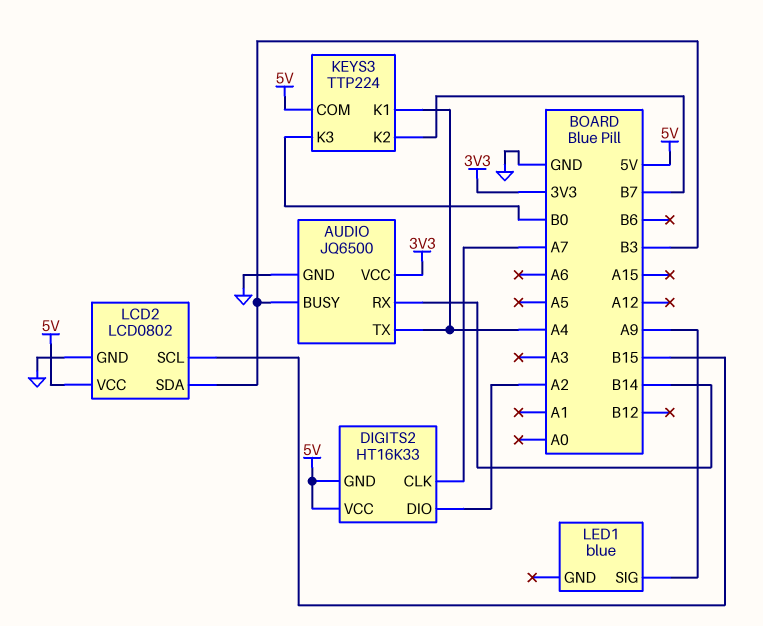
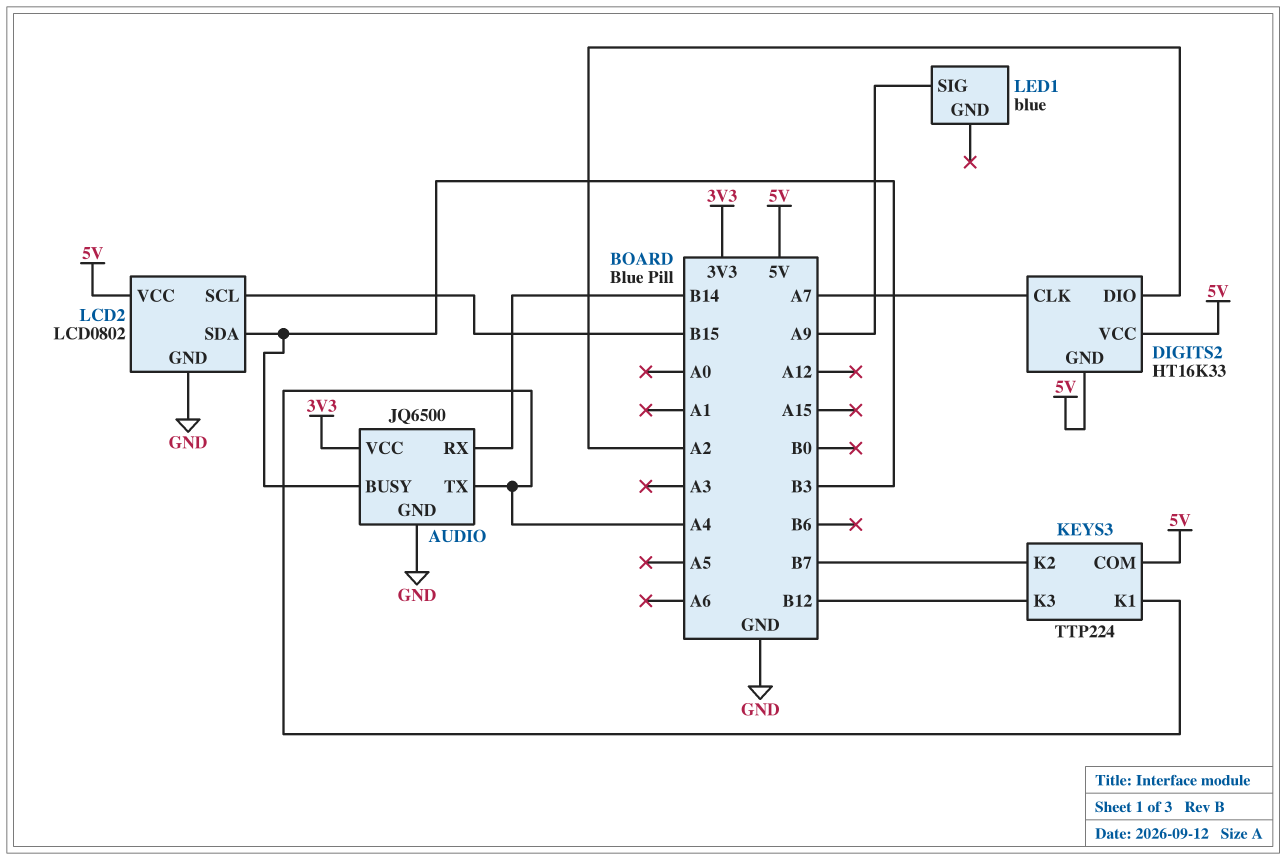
KEYS3 pin K3: B0 -> B12

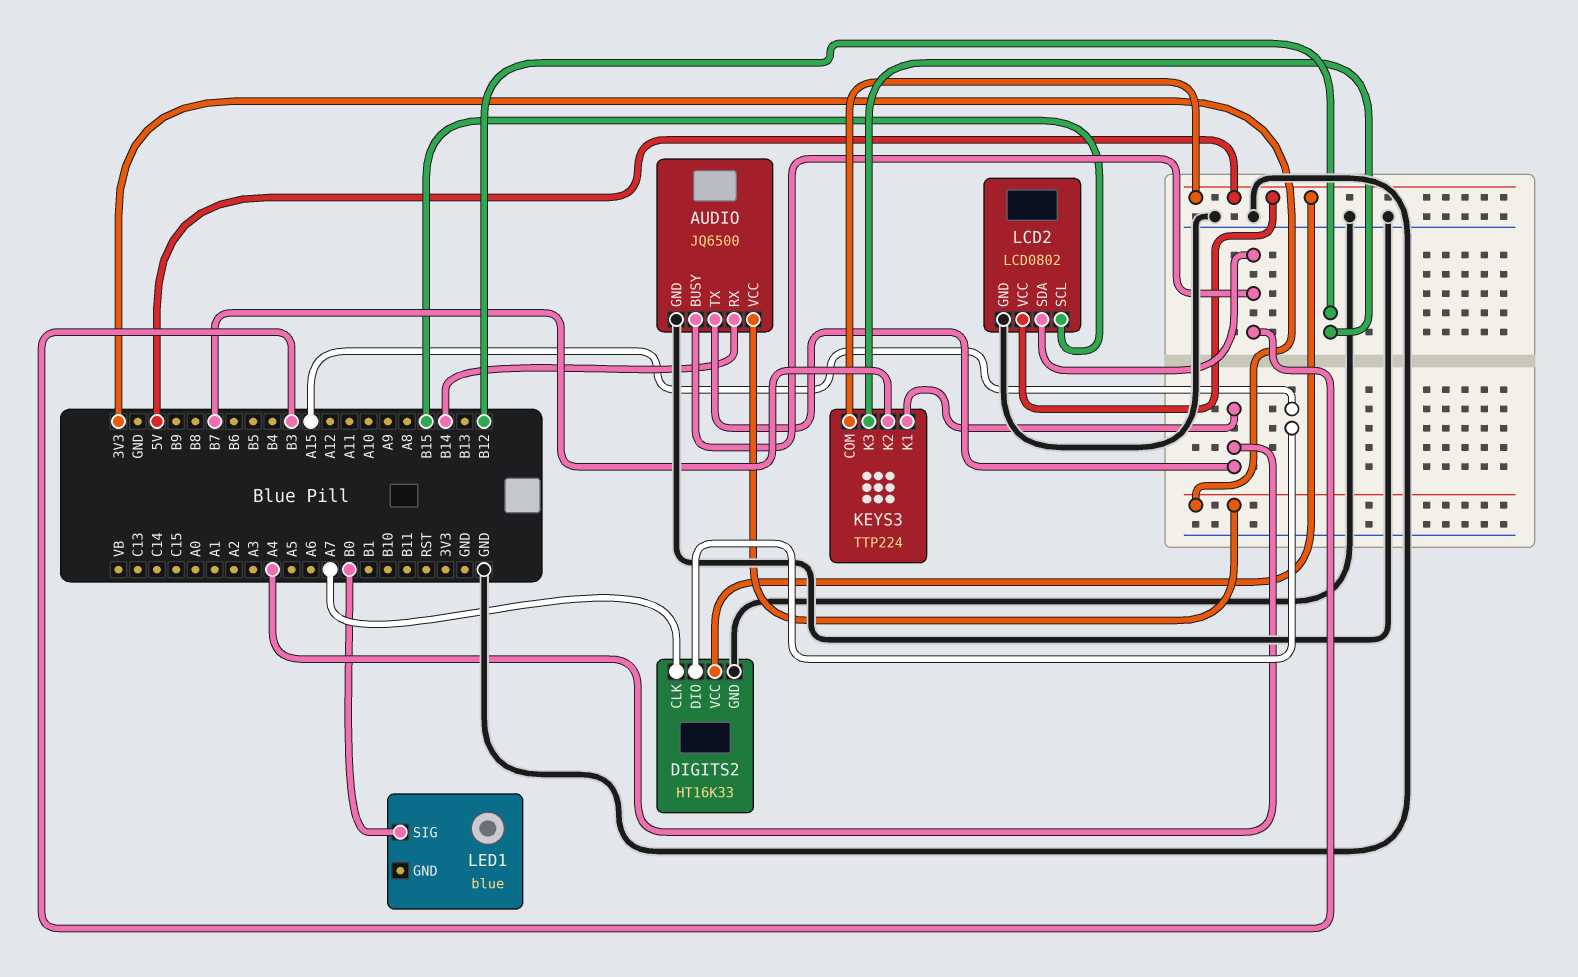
DIGITS2 pin DIO: A2 -> A15
DIGITS2 pin GND: 5V -> GND
LED1 pin SIG: A9 -> B0

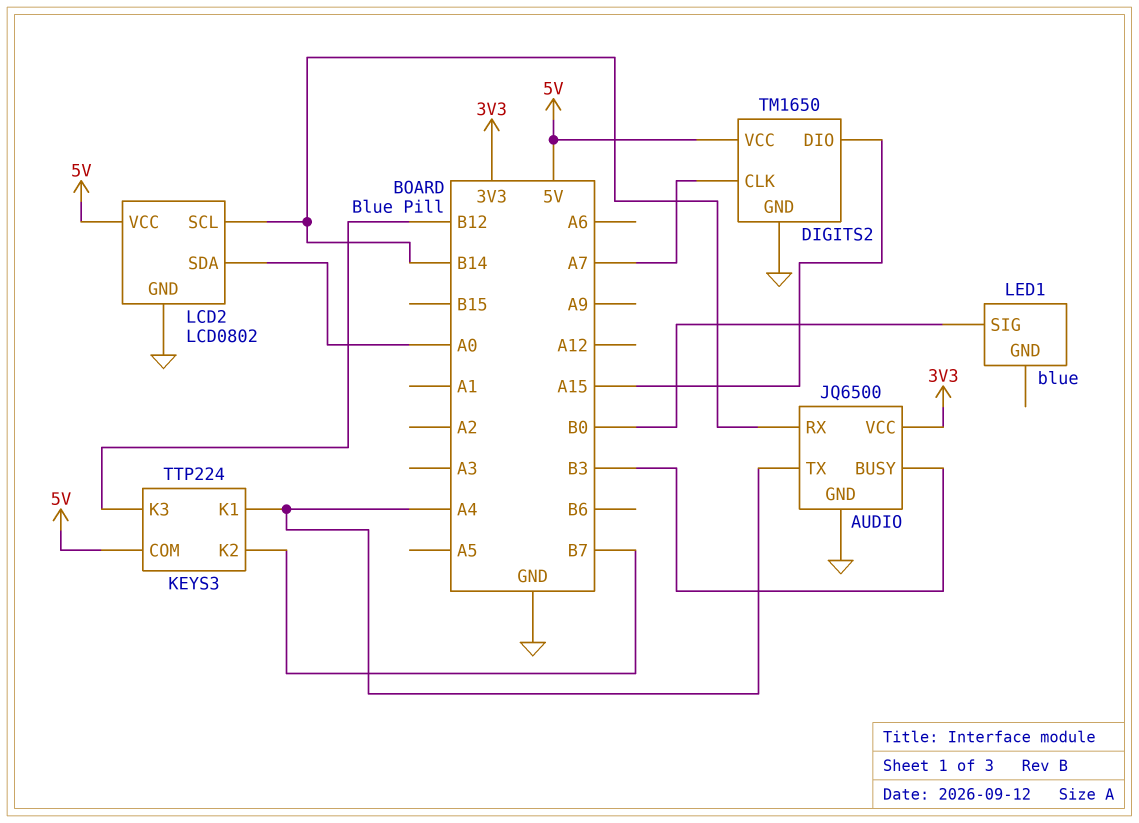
DIGITS2: HT16K33 -> TM1650
LCD2 pin SCL: B15 -> B14
LCD2 pin SDA: B3 -> A0

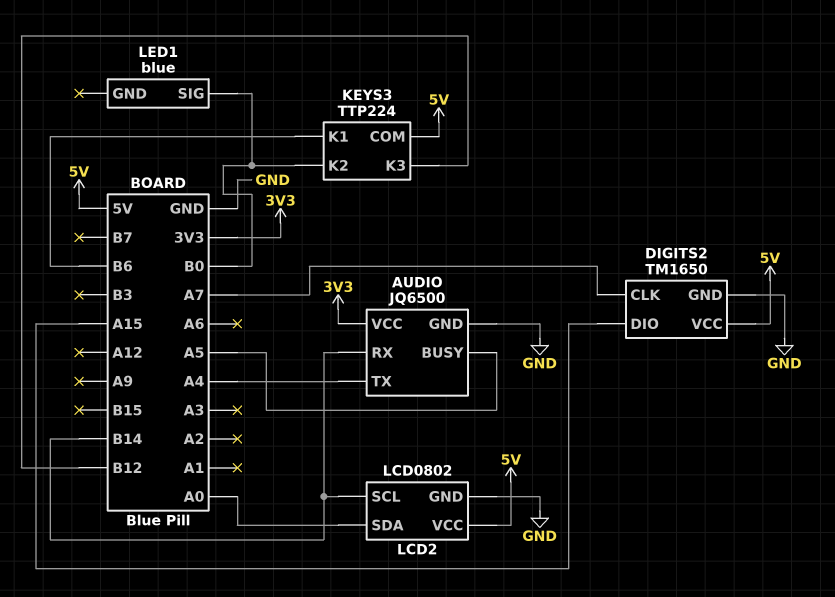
AUDIO pin BUSY: B3 -> A5
KEYS3 pin K1: A4 -> B6
KEYS3 pin K2: B7 -> B0

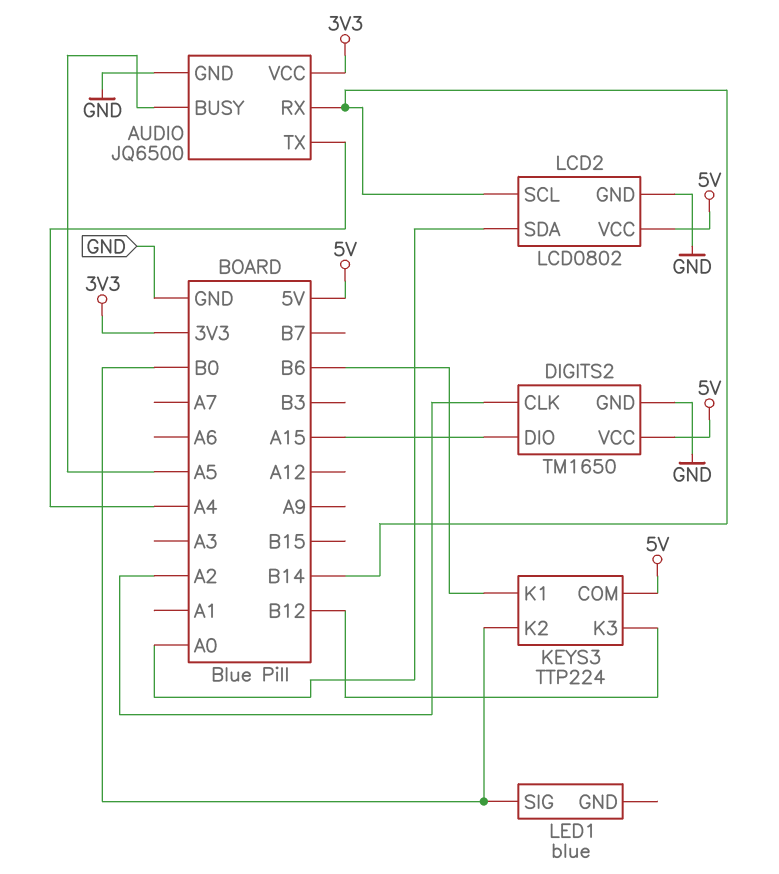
DIGITS2 pin CLK: A7 -> A2

